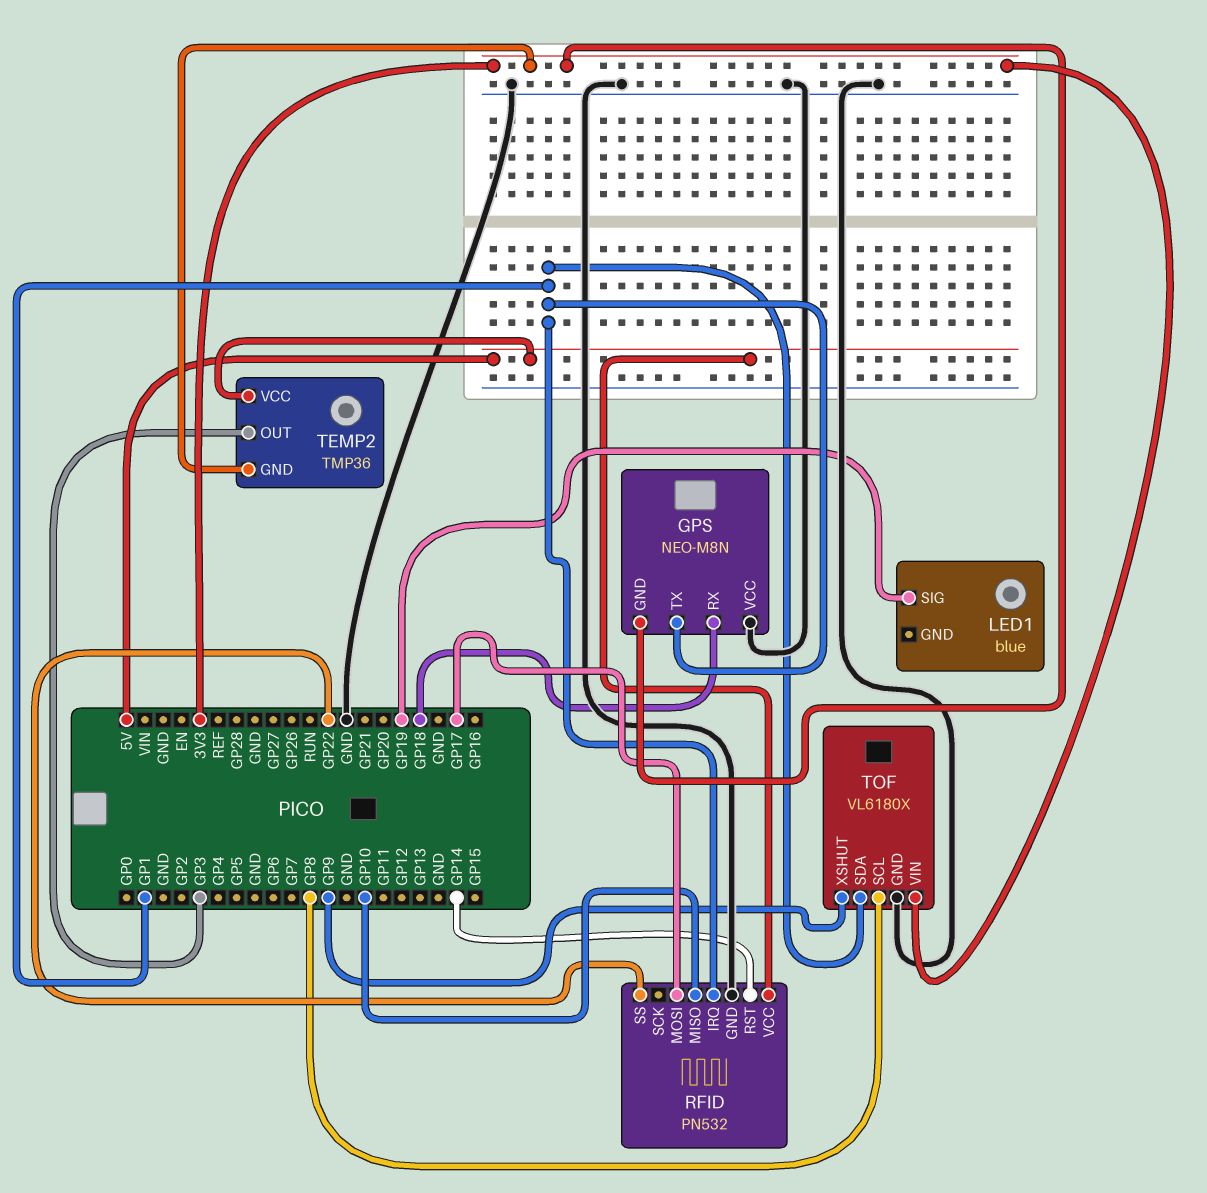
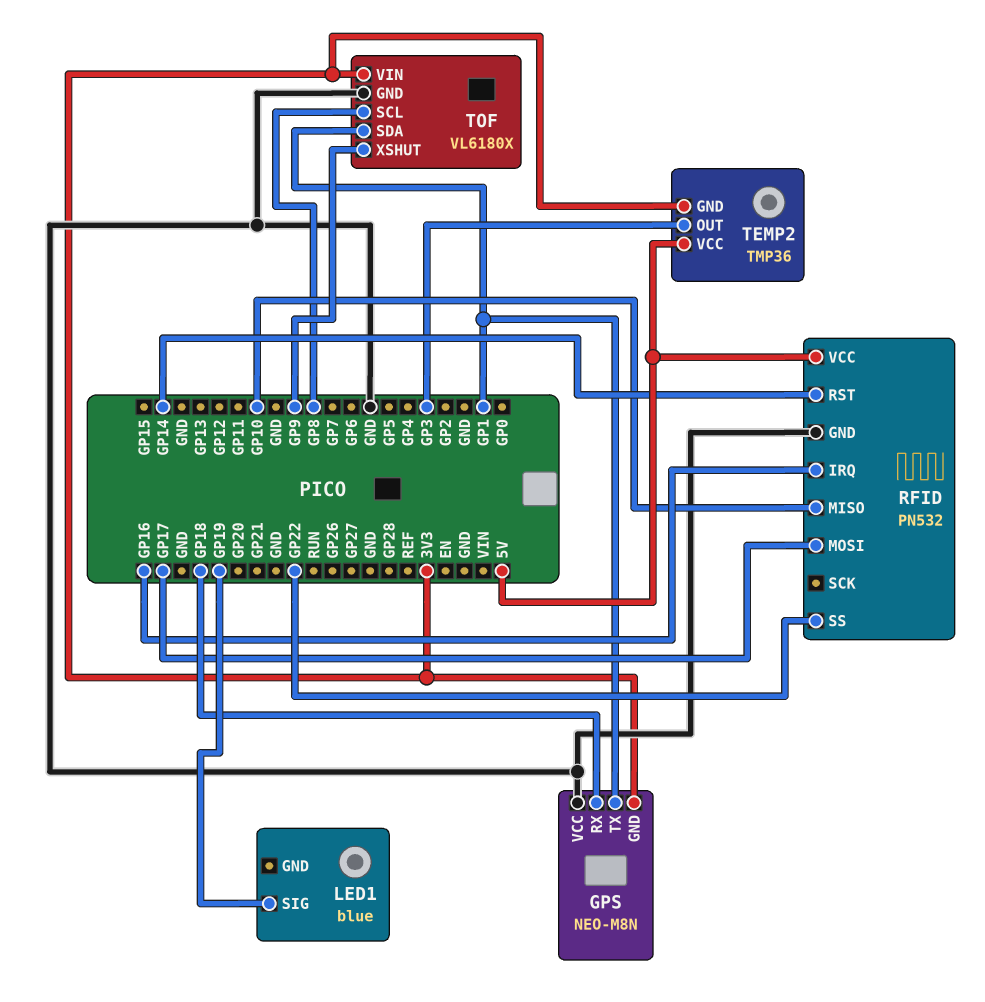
RFID pin IRQ: GP1 -> GP16

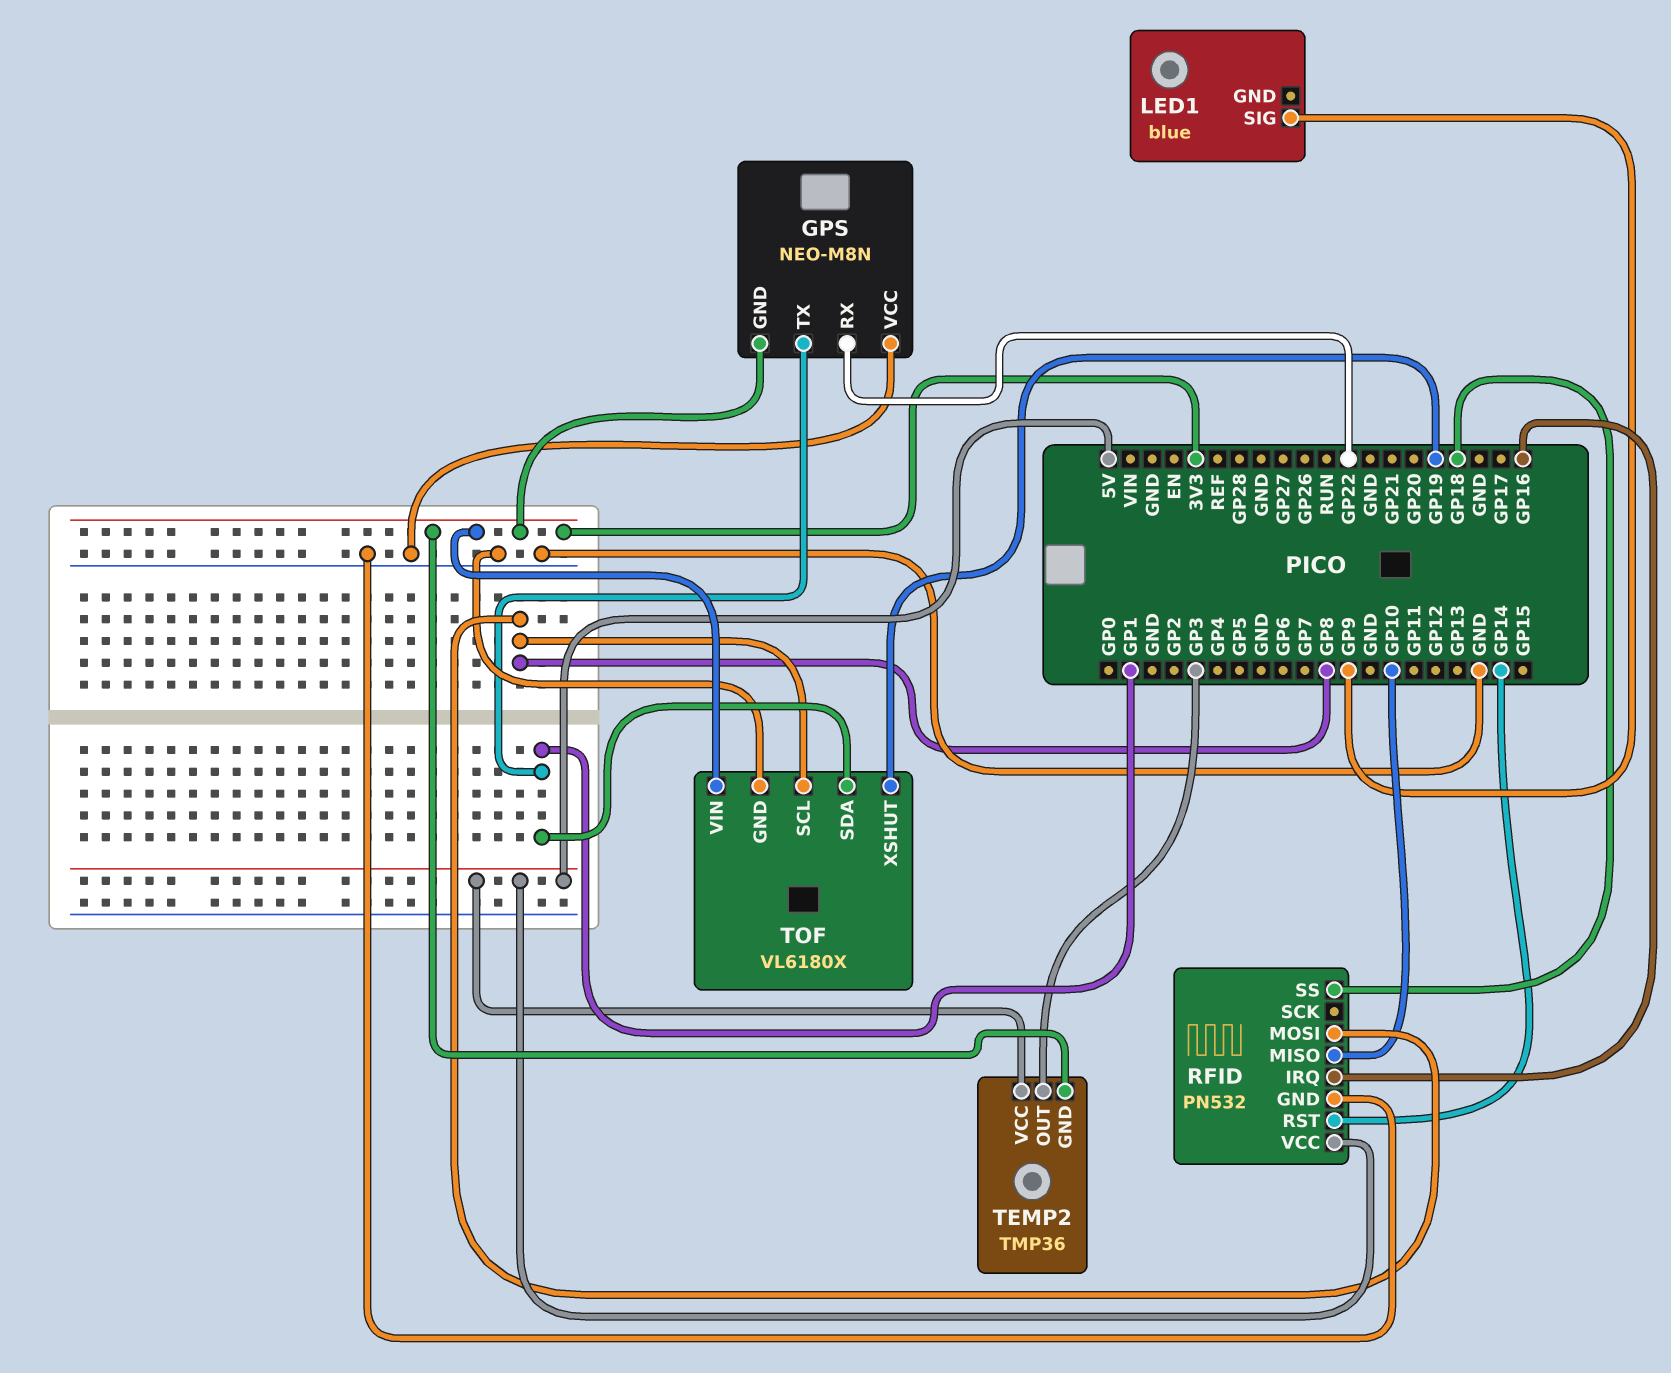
GPS pin RX: GP18 -> GP22
LED1 pin SIG: GP19 -> GP9
RFID pin MOSI: GP17 -> GP8
RFID pin SS: GP22 -> GP18
TOF pin XSHUT: GP9 -> GP19

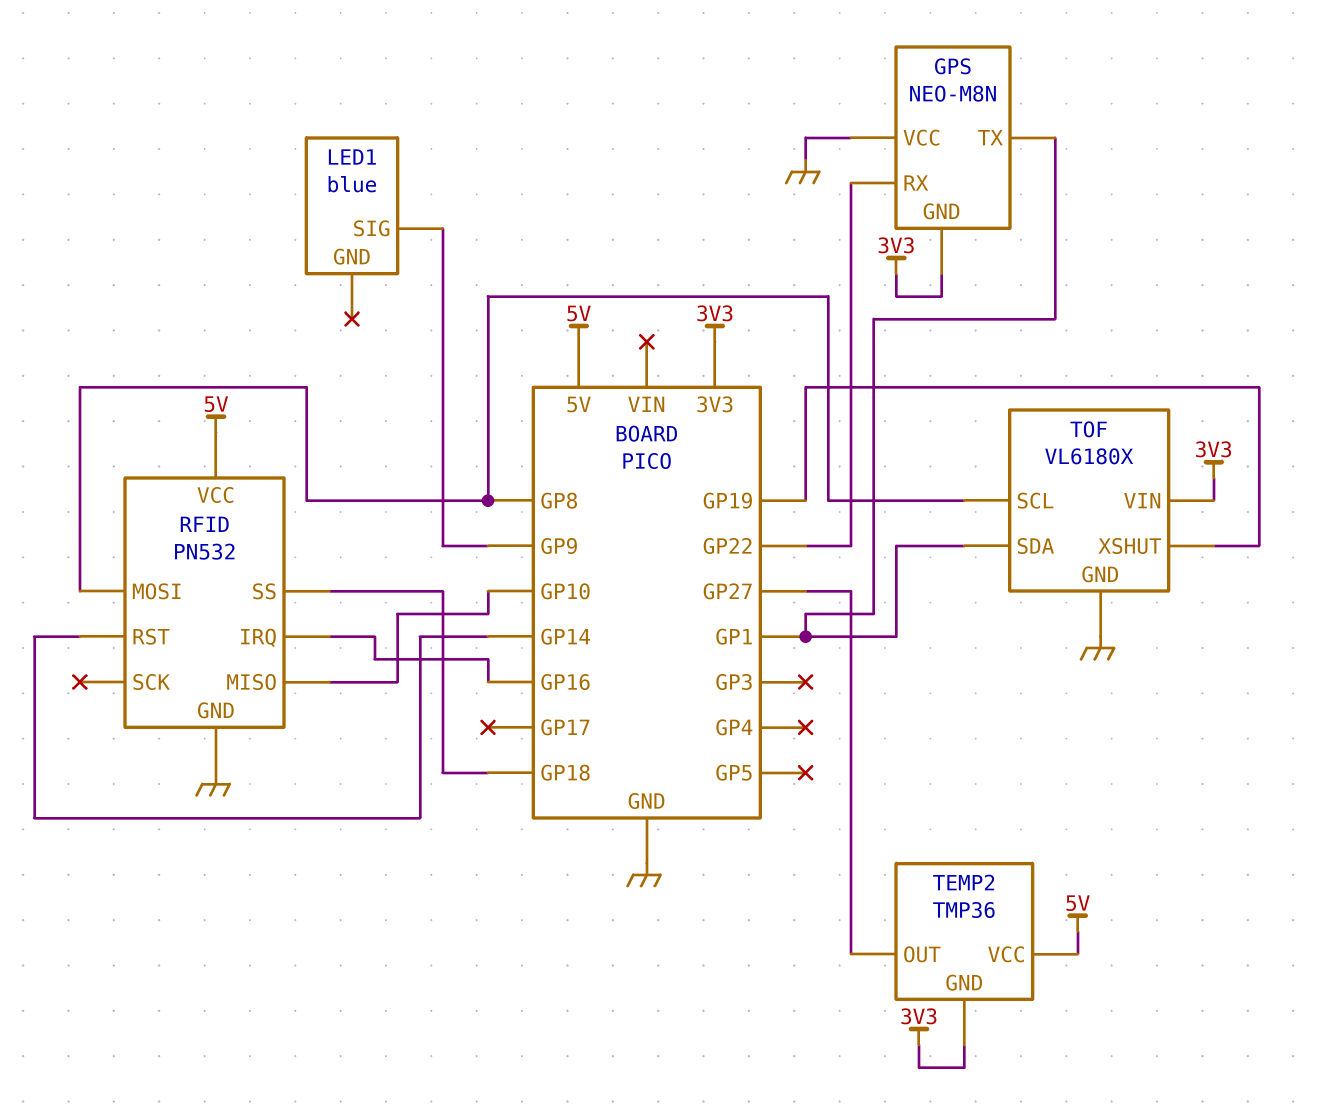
TEMP2 pin OUT: GP3 -> GP27

